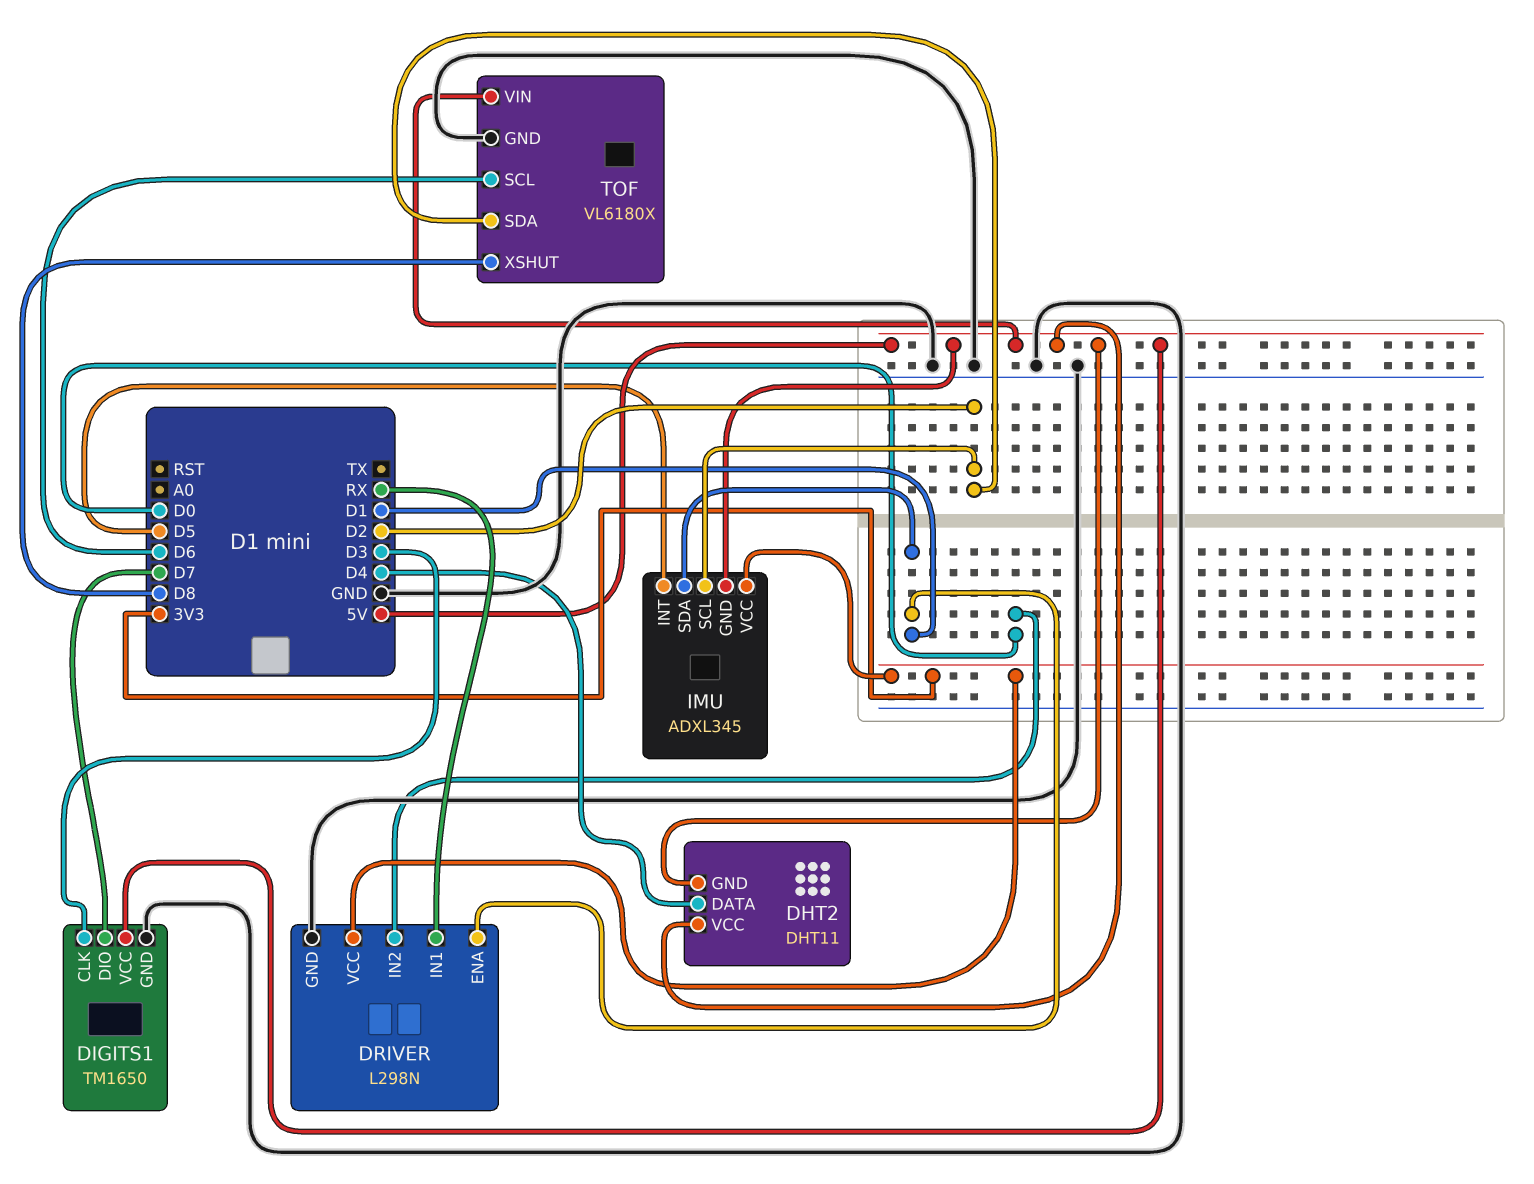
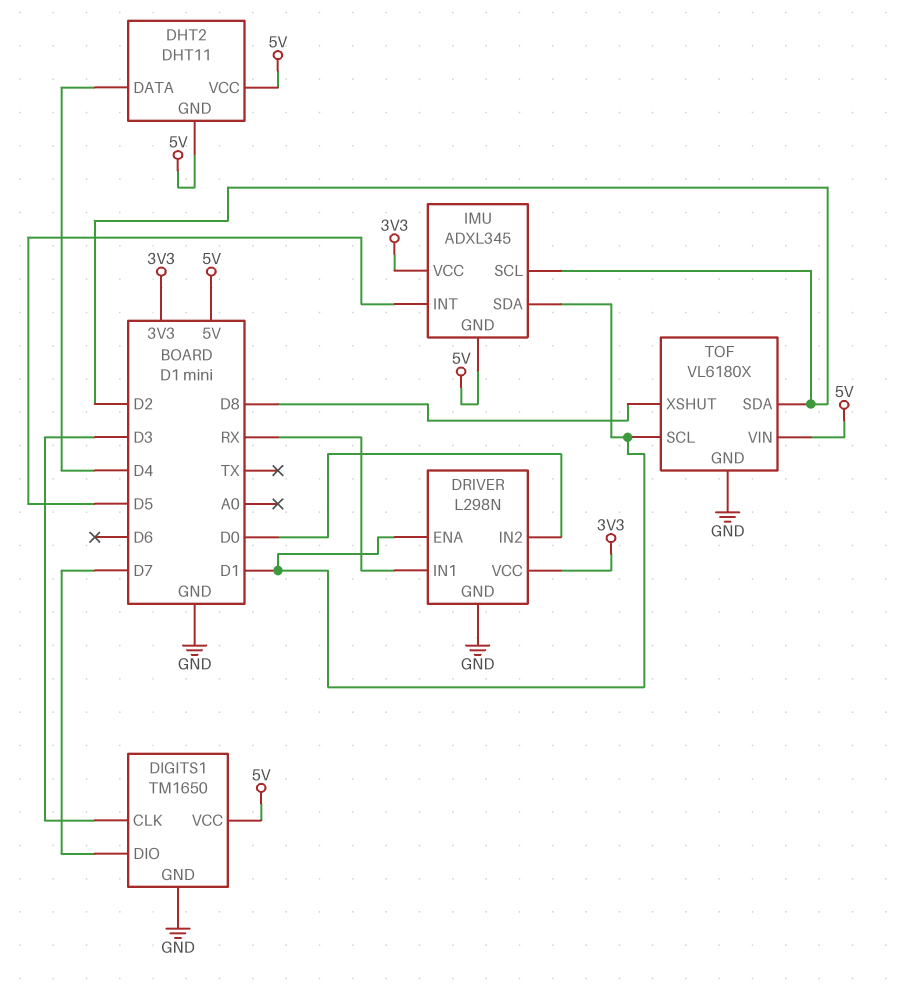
TOF pin SCL: D6 -> D1

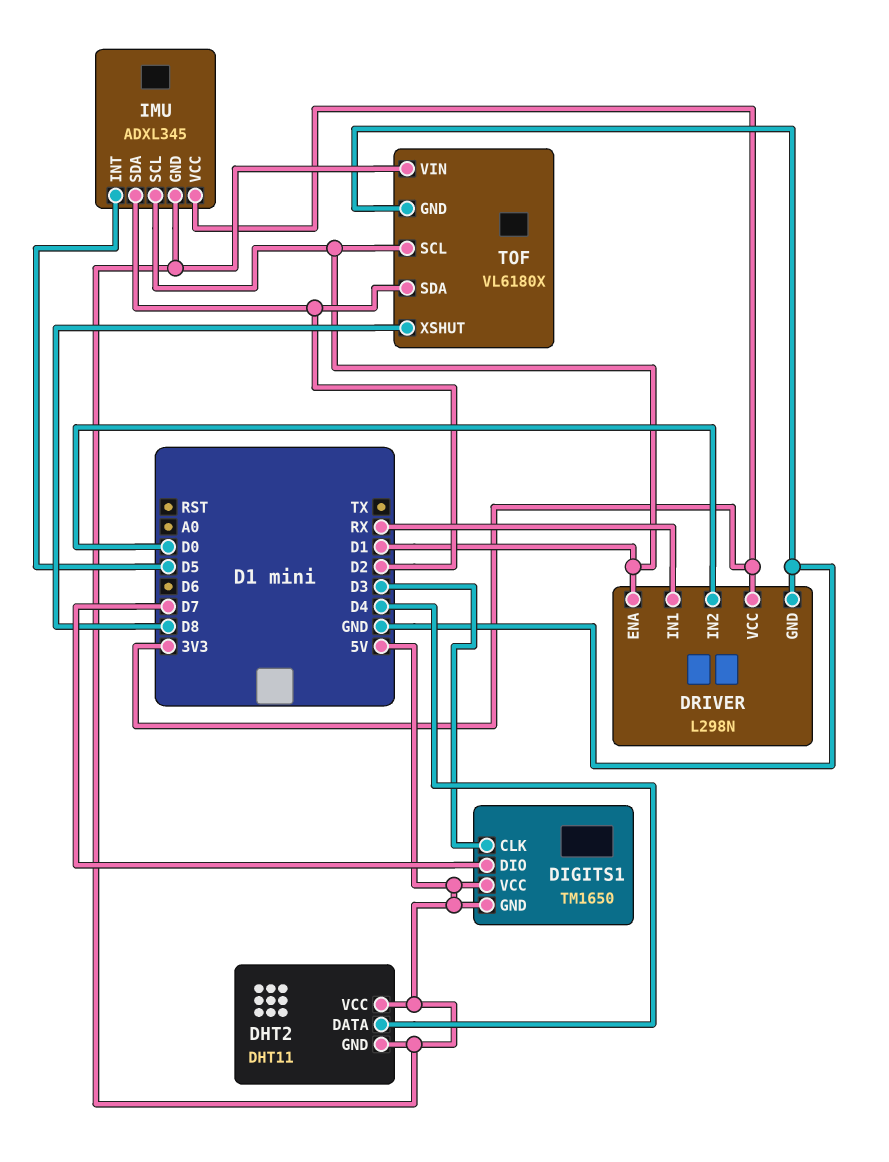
DIGITS1 pin GND: GND -> 5V
IMU pin SCL: D2 -> D1
IMU pin SDA: D1 -> D2

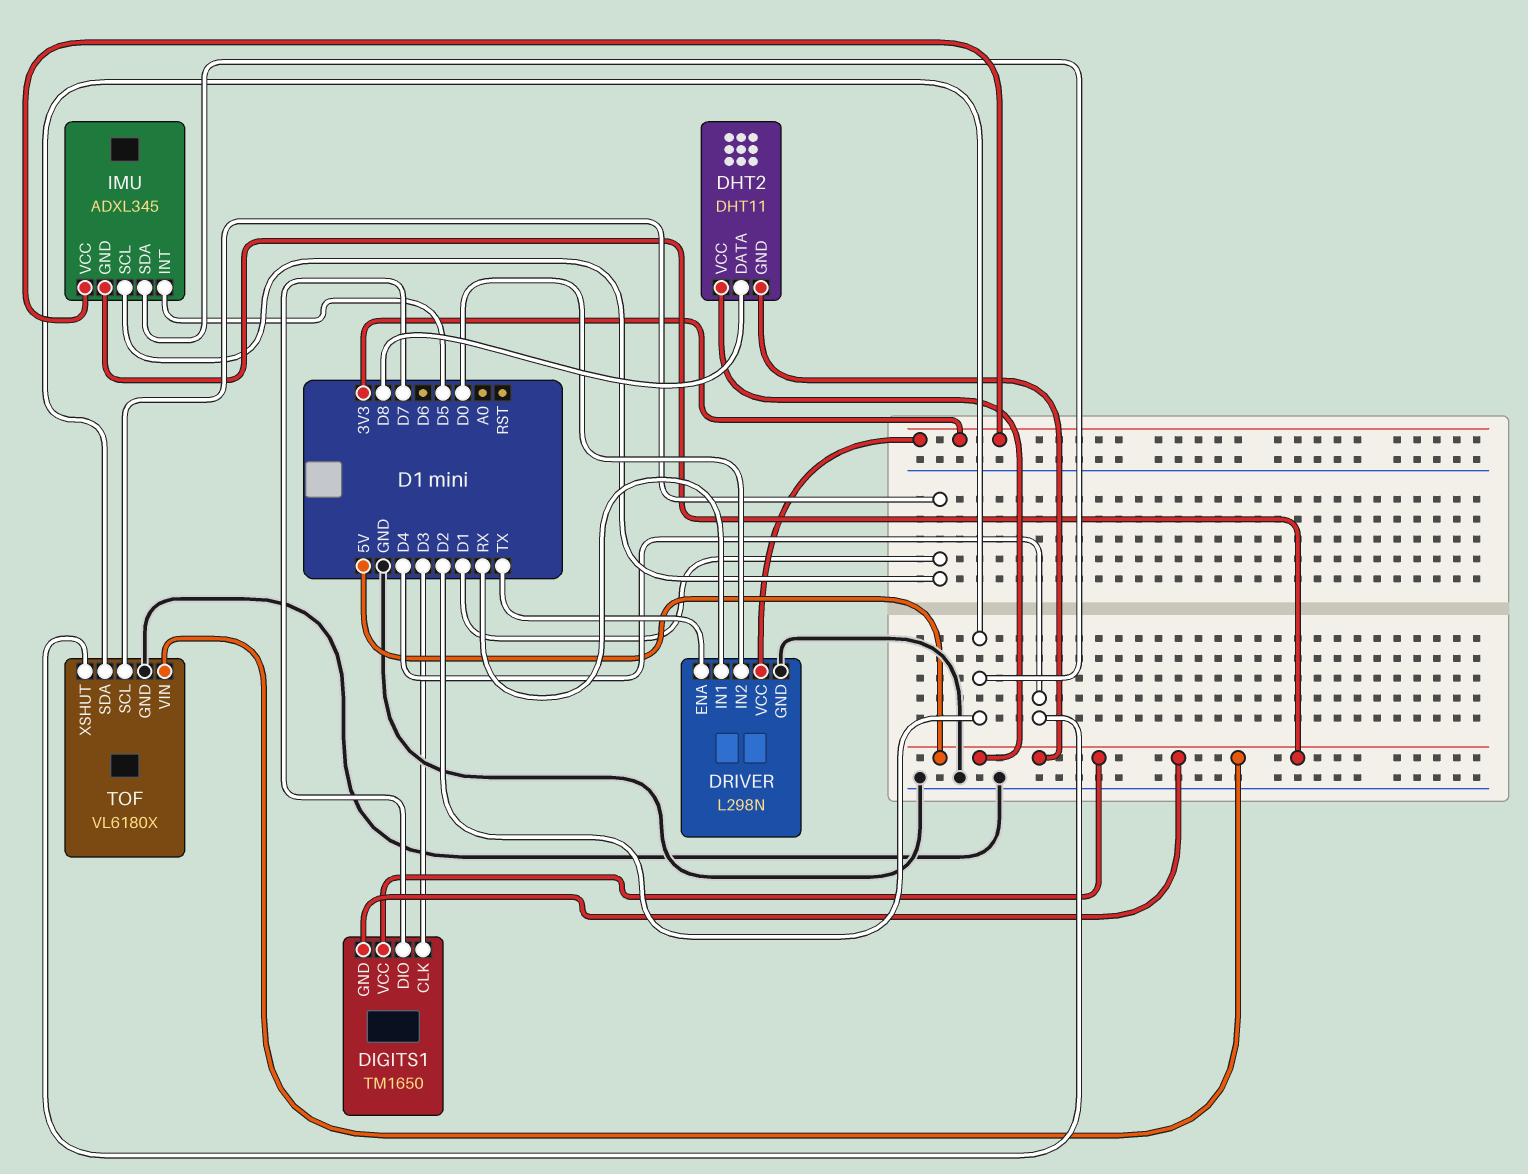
DHT2 pin DATA: D4 -> D8
DRIVER pin ENA: D1 -> TX
TOF pin XSHUT: D8 -> D4

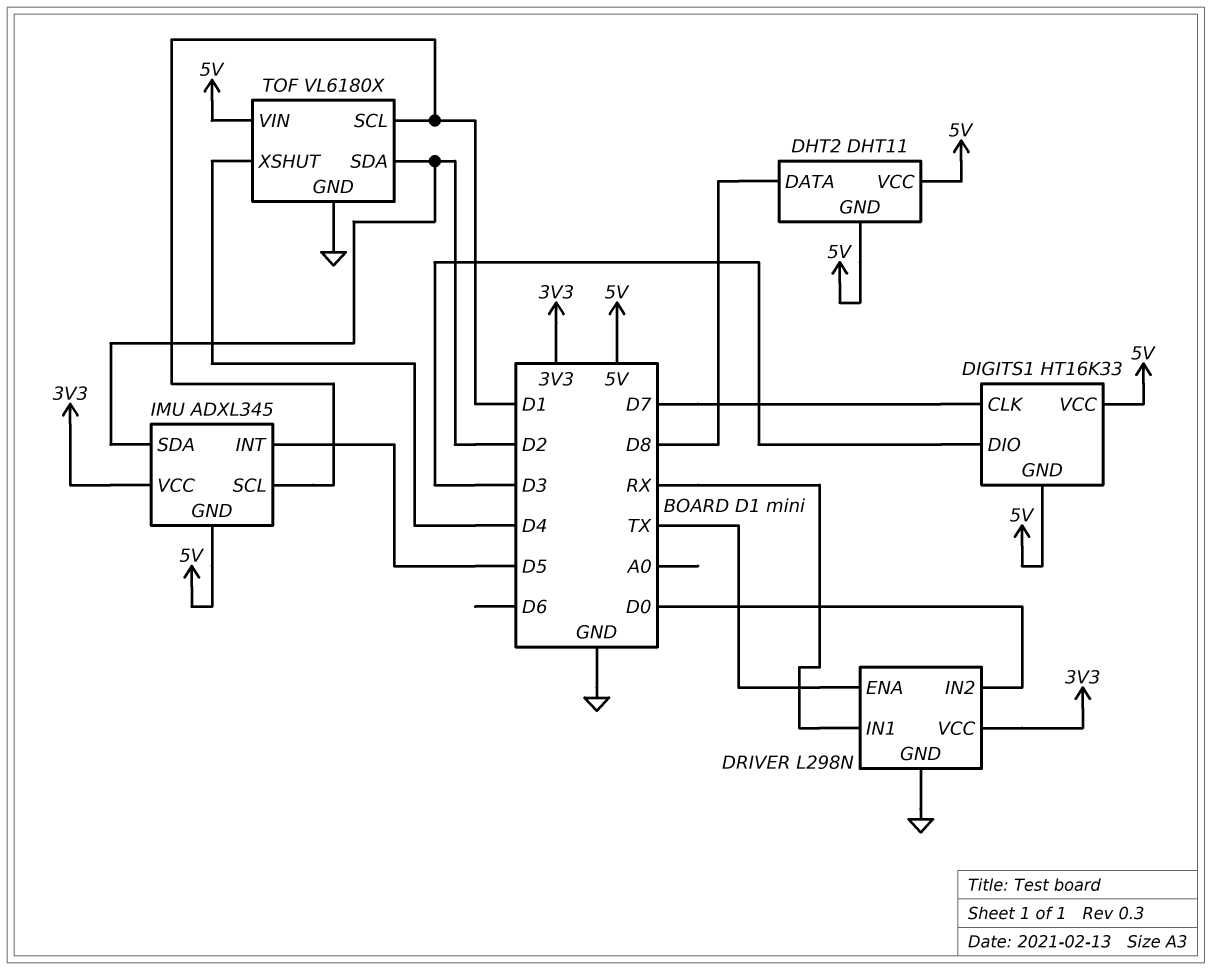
DIGITS1: TM1650 -> HT16K33
DIGITS1 pin CLK: D3 -> D7
DIGITS1 pin DIO: D7 -> D3

